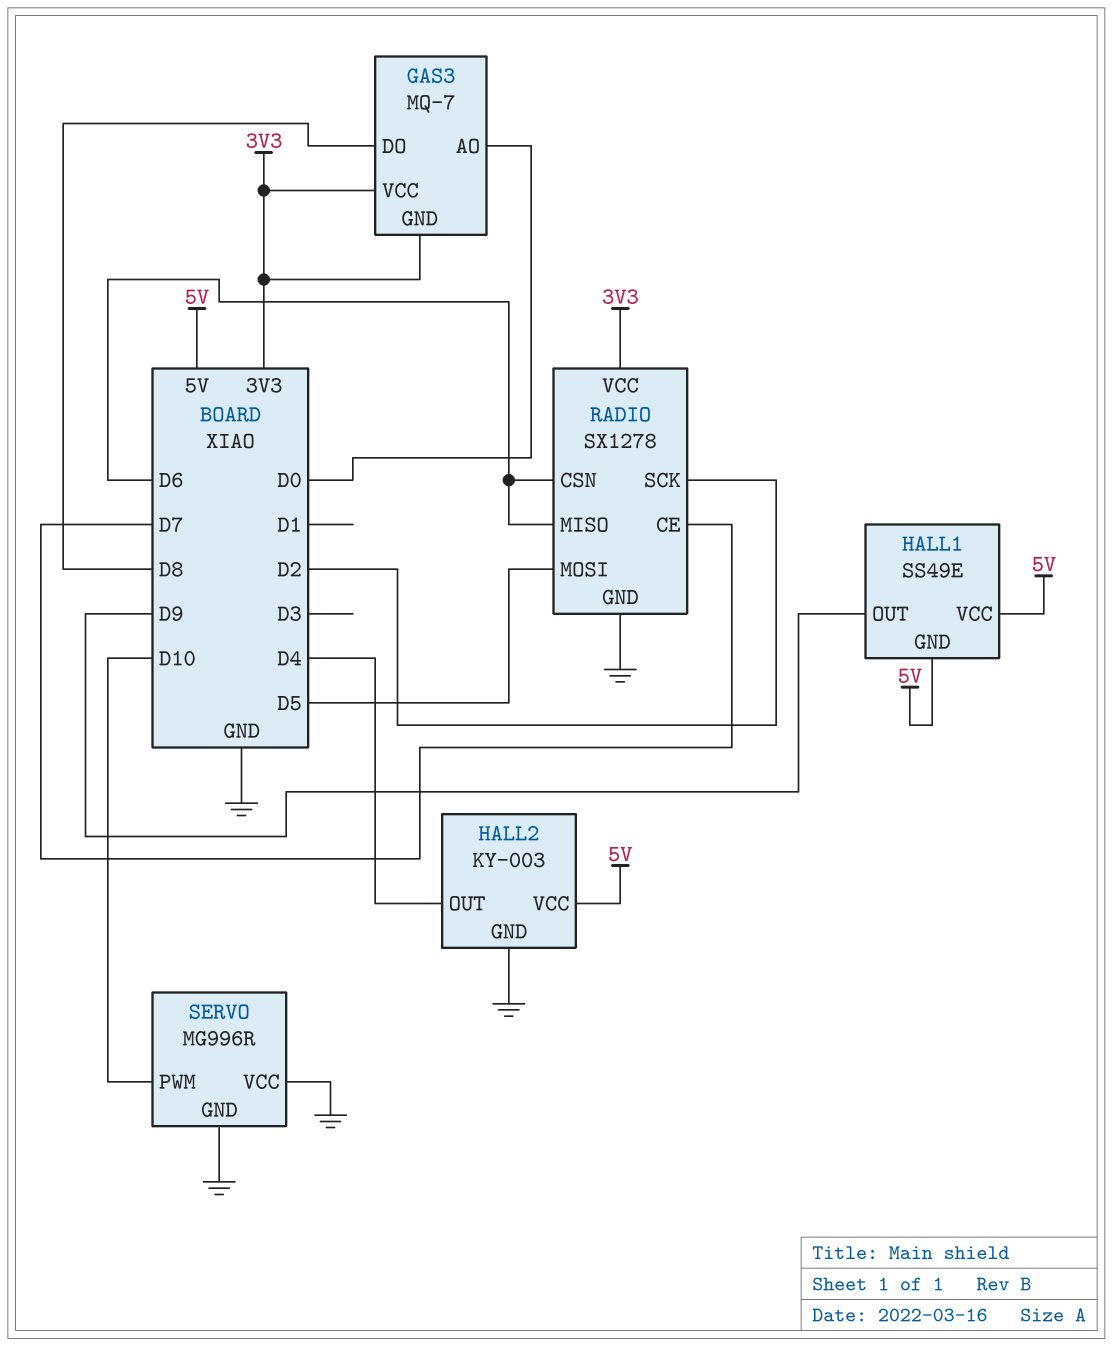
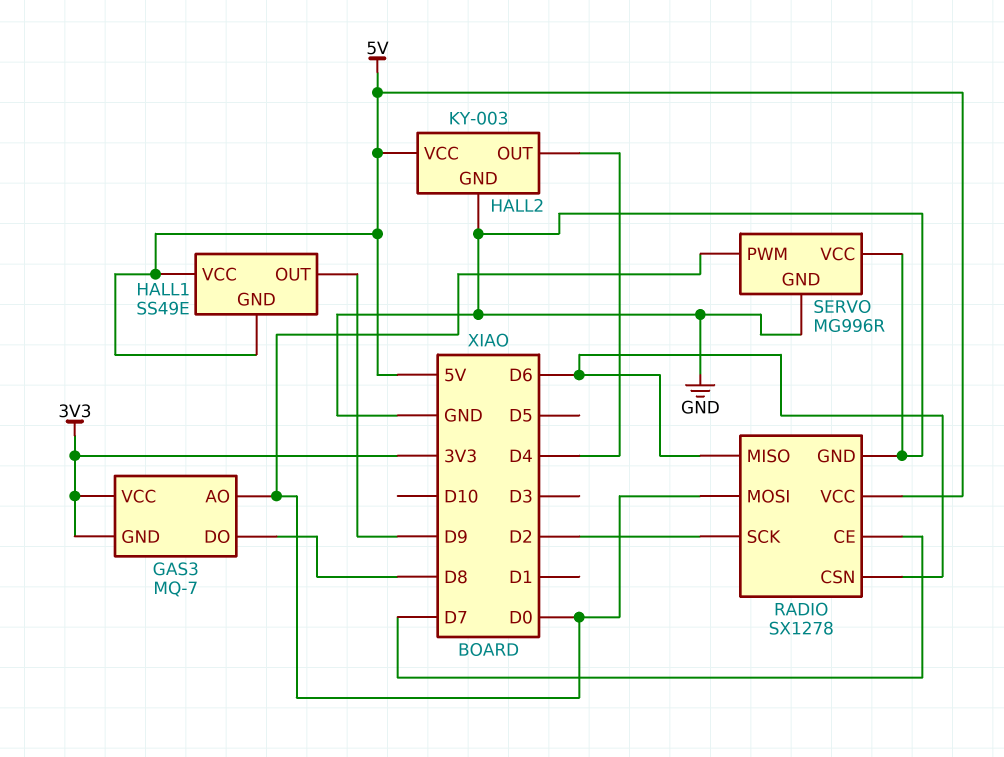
RADIO pin MOSI: D5 -> D0
RADIO pin VCC: 3V3 -> 5V
SERVO pin PWM: D10 -> D0

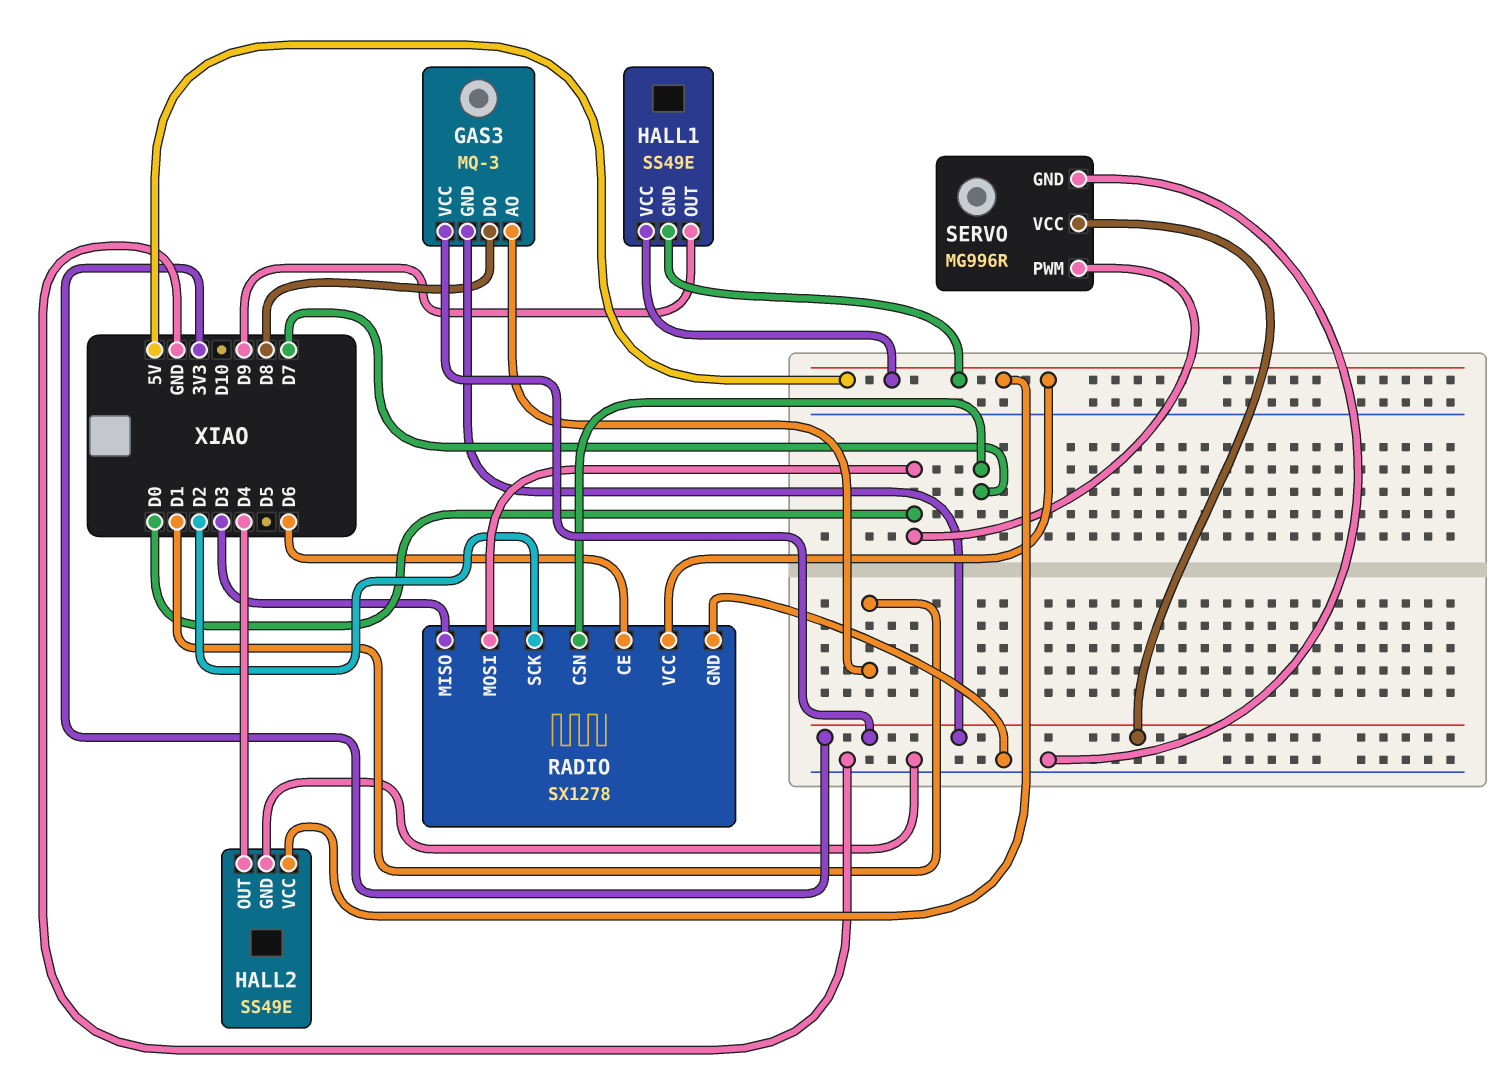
GAS3: MQ-7 -> MQ-3
GAS3 pin AO: D0 -> D1
HALL2: KY-003 -> SS49E
RADIO pin CE: D7 -> D6
RADIO pin CSN: D6 -> D7
RADIO pin MISO: D6 -> D3
SERVO pin VCC: GND -> 3V3

